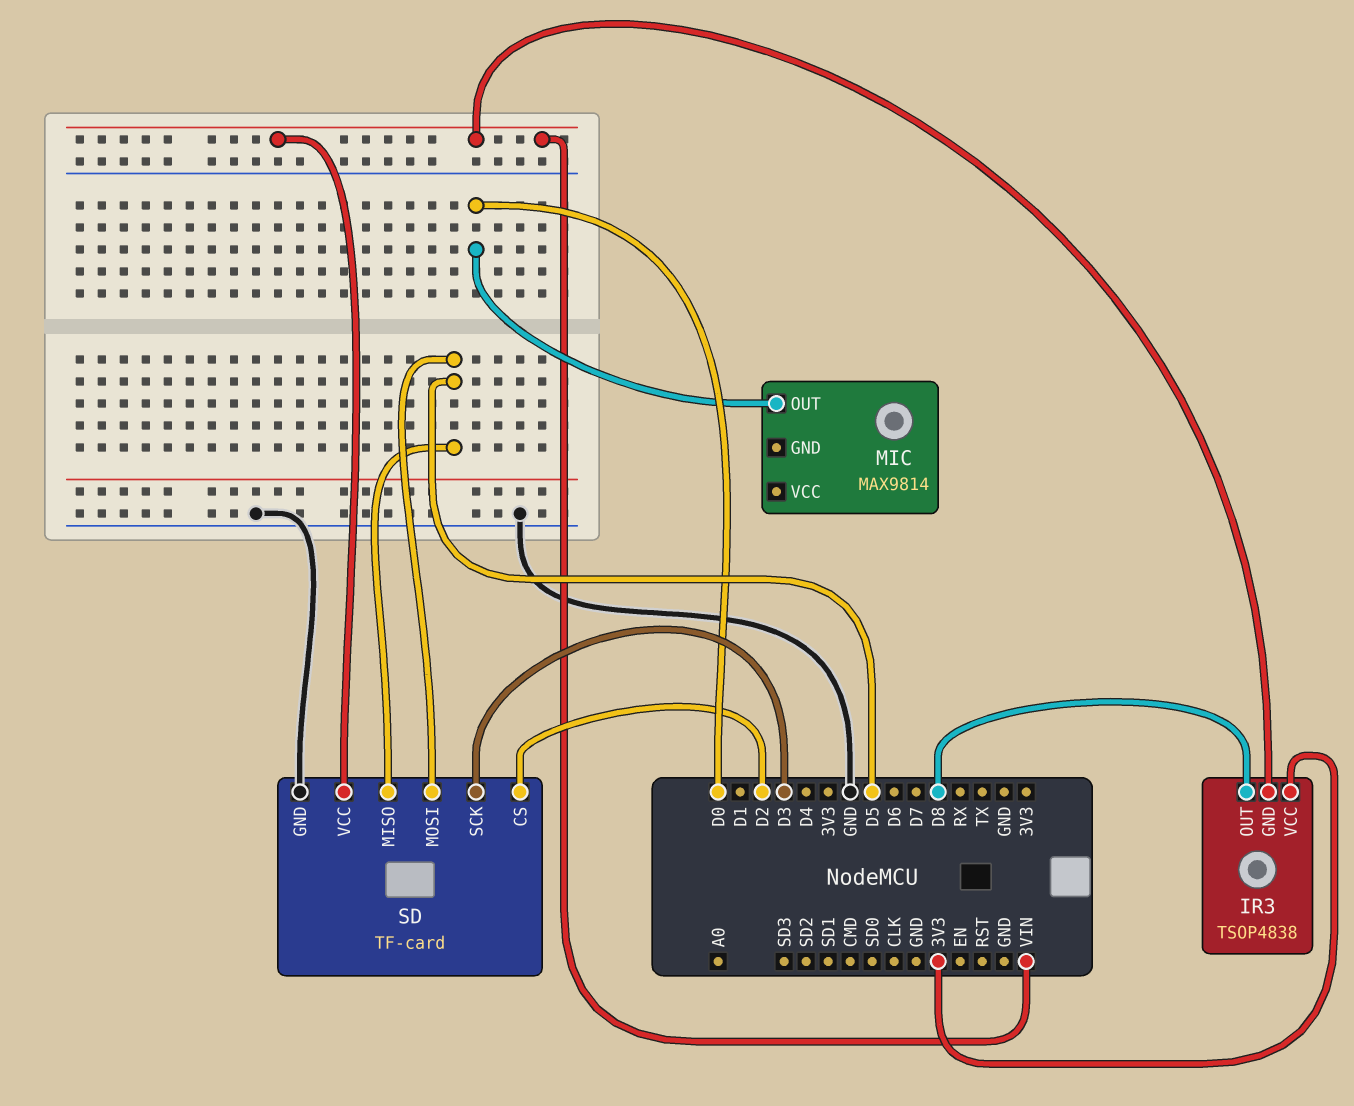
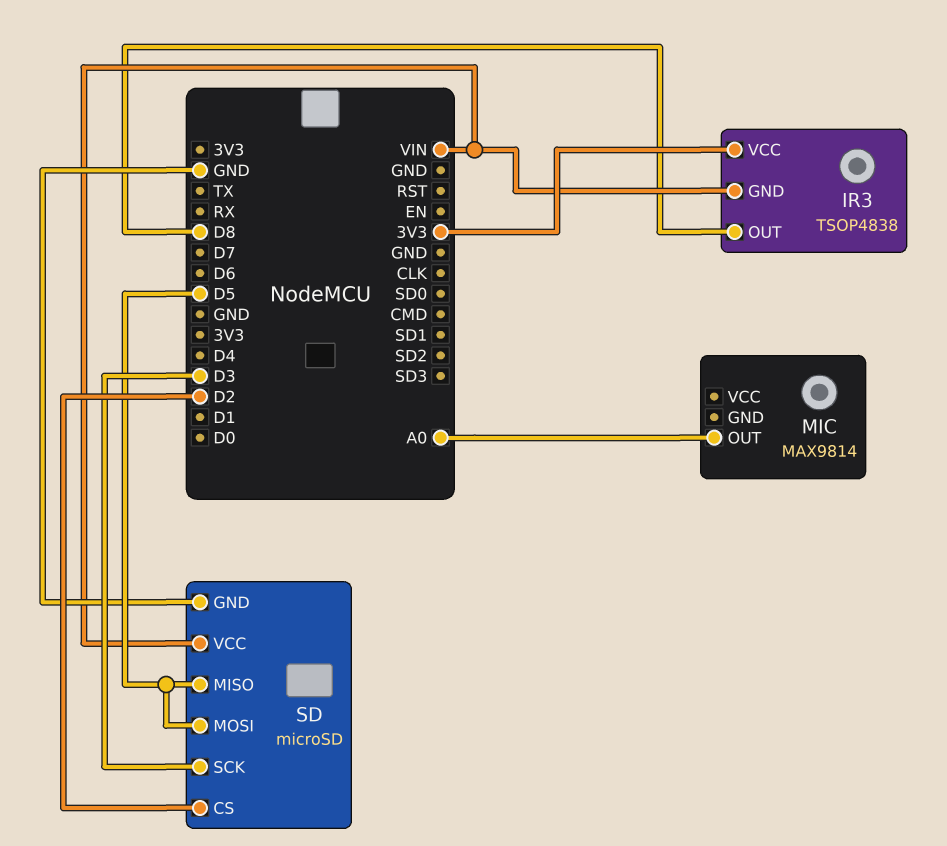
MIC pin OUT: D0 -> A0
SD: TF-card -> microSD

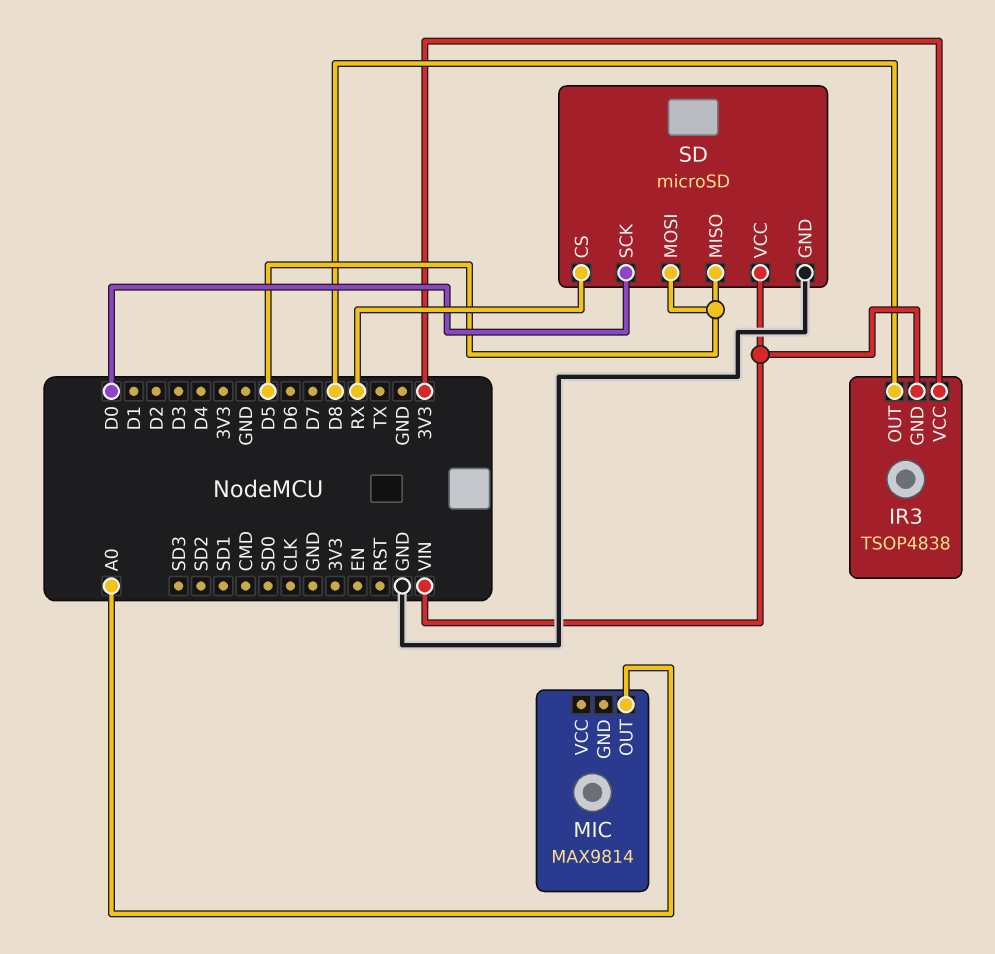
SD pin CS: D2 -> RX
SD pin SCK: D3 -> D0

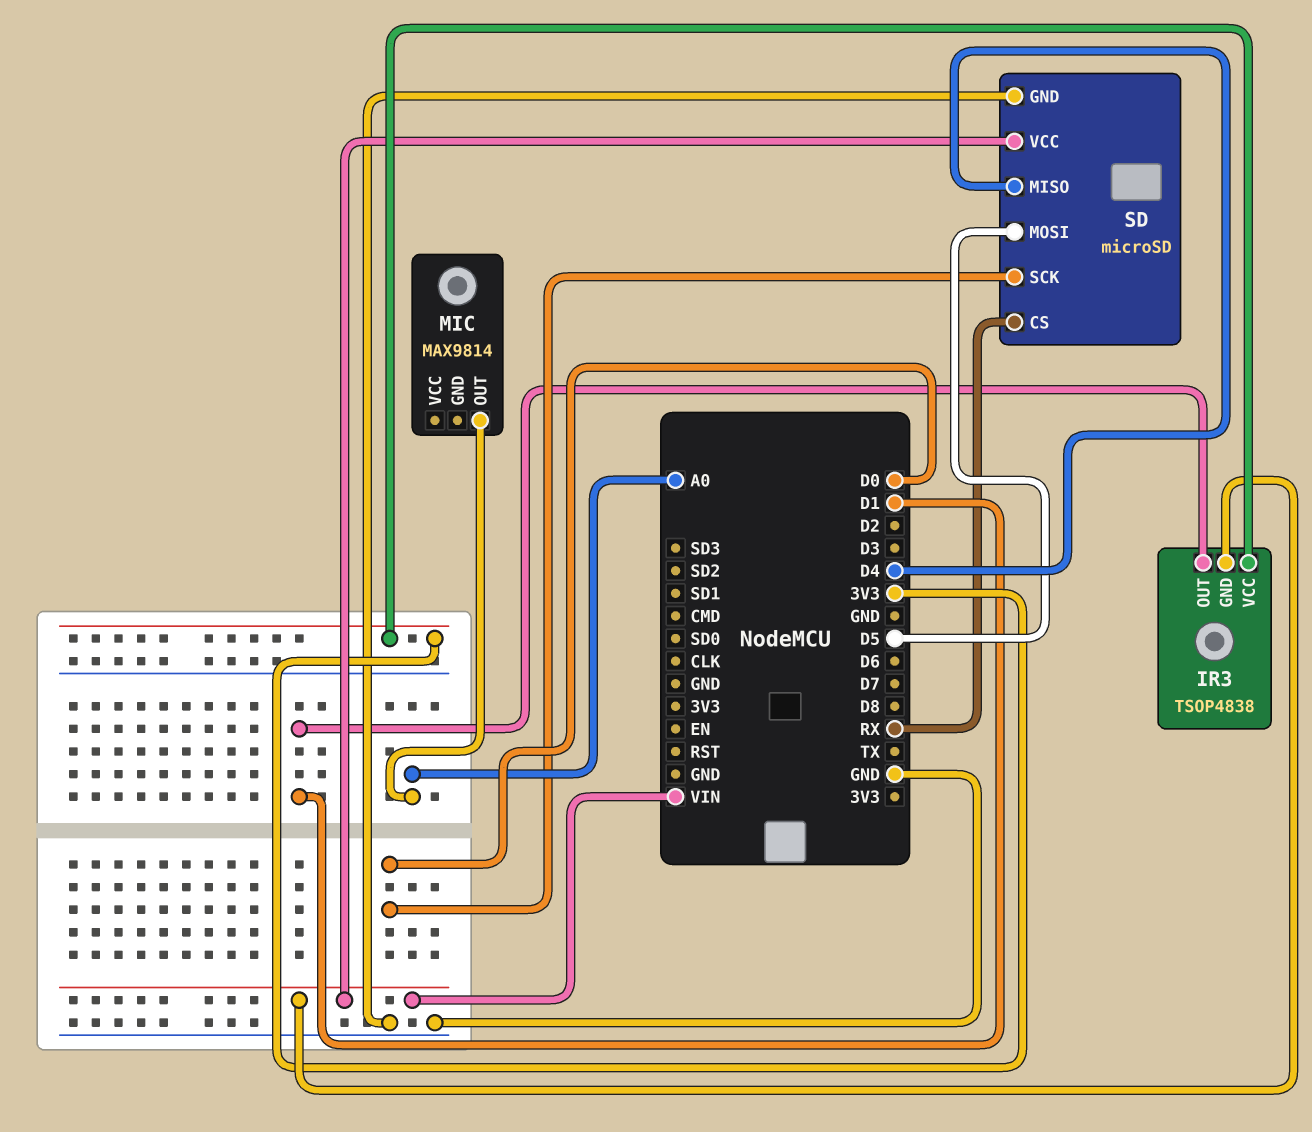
IR3 pin OUT: D8 -> D1
SD pin MISO: D5 -> D4

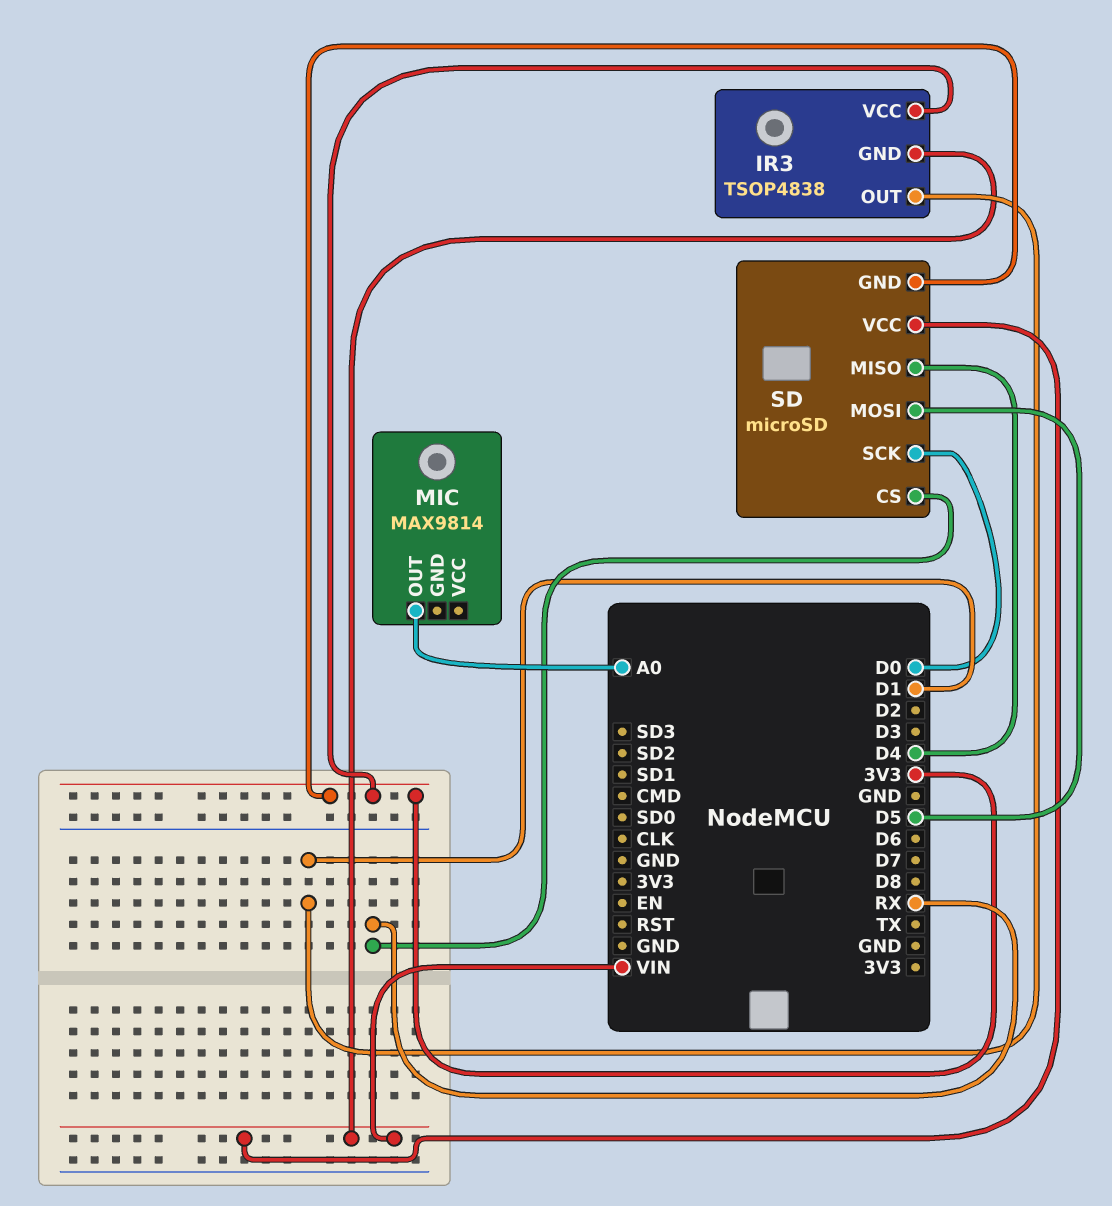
SD pin GND: GND -> 3V3

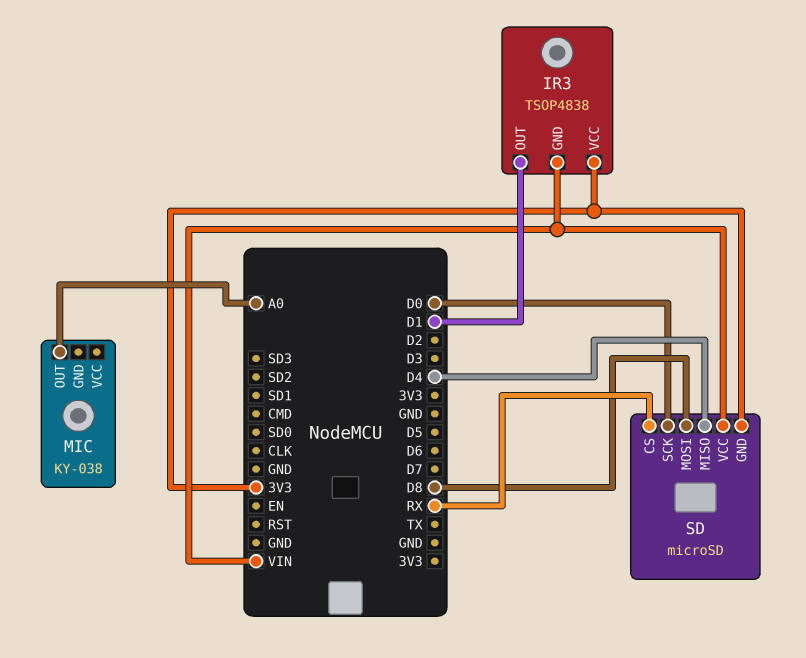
MIC: MAX9814 -> KY-038
SD pin MOSI: D5 -> D8

